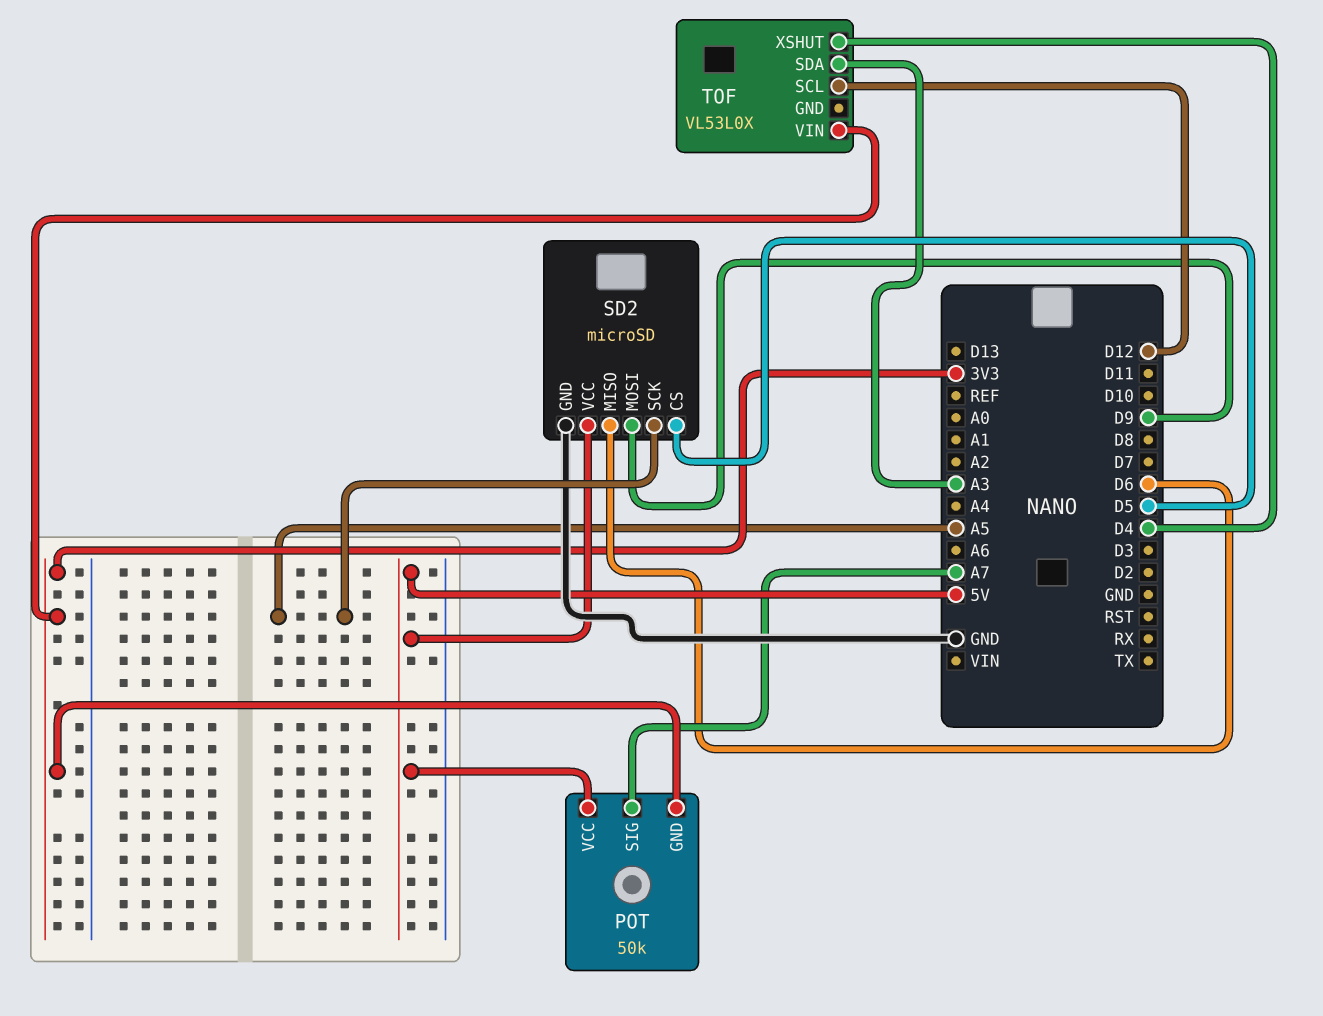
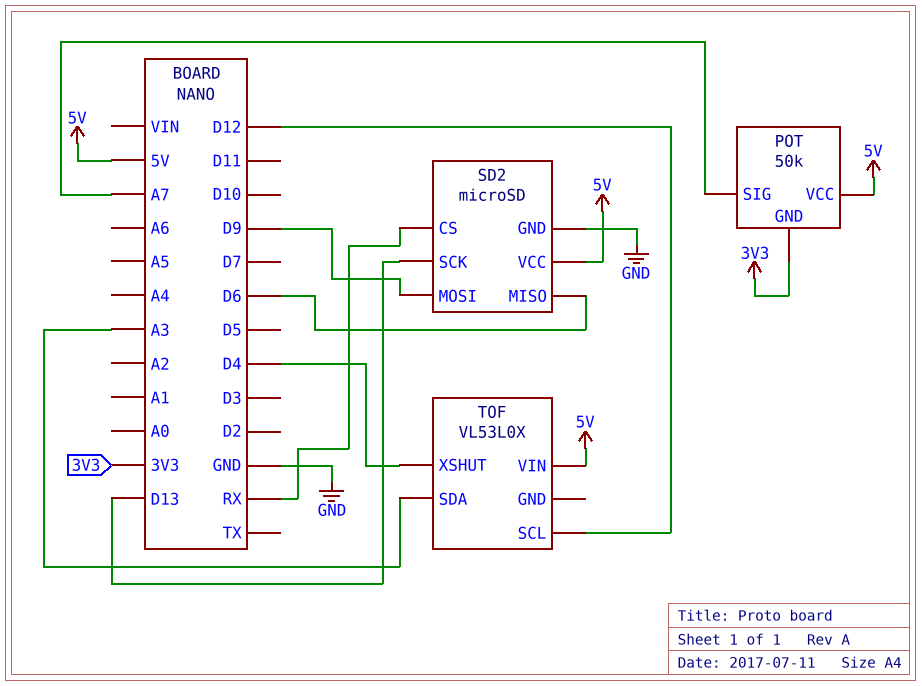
SD2 pin CS: D5 -> RX
SD2 pin SCK: A5 -> D13
TOF pin VIN: 3V3 -> 5V

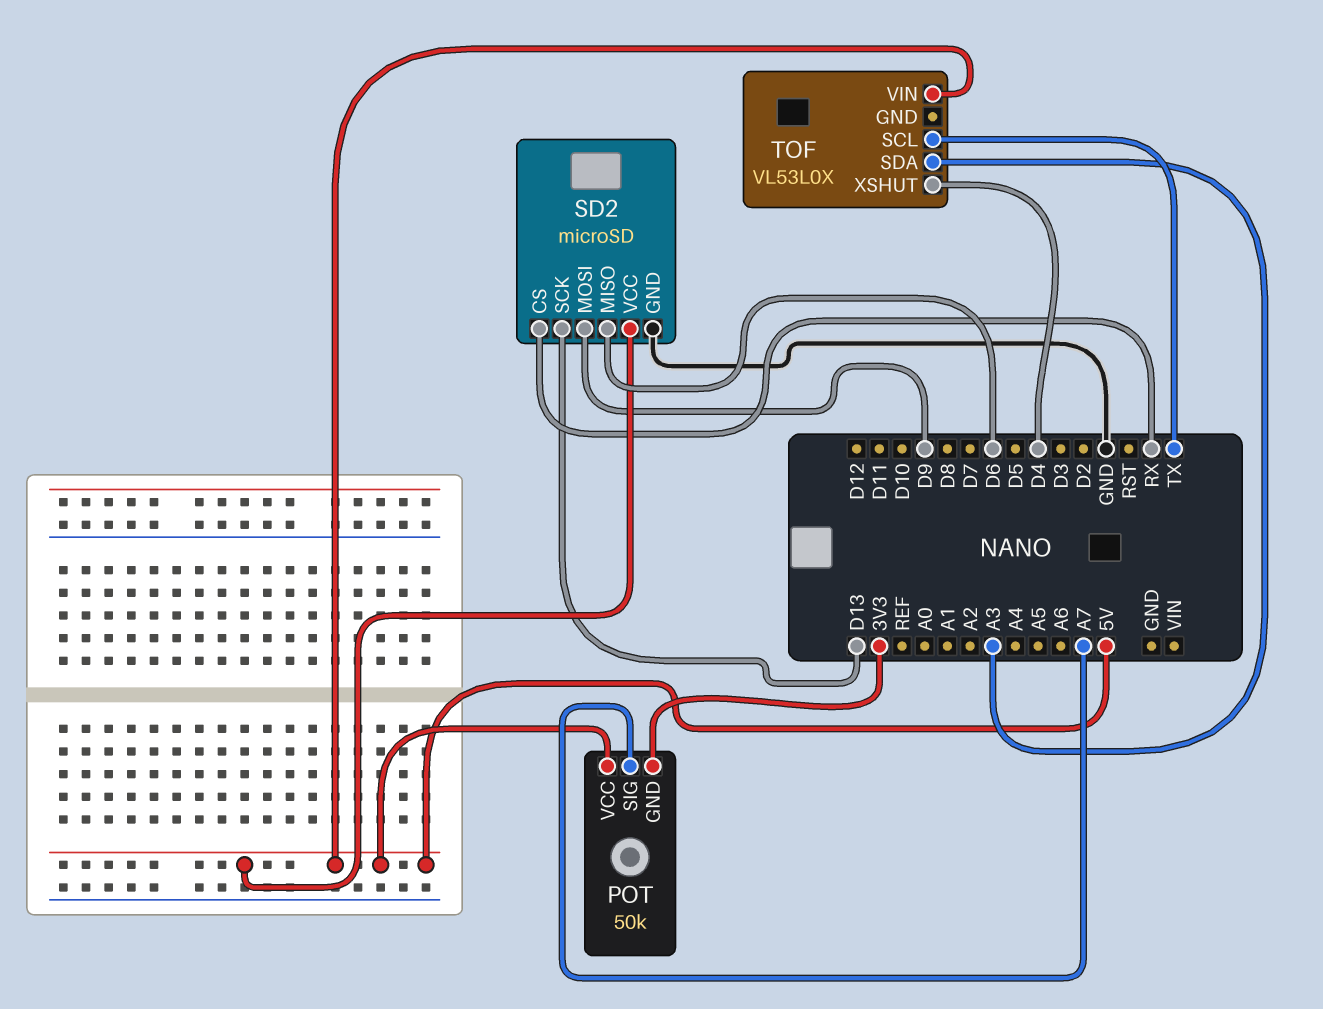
TOF pin SCL: D12 -> TX

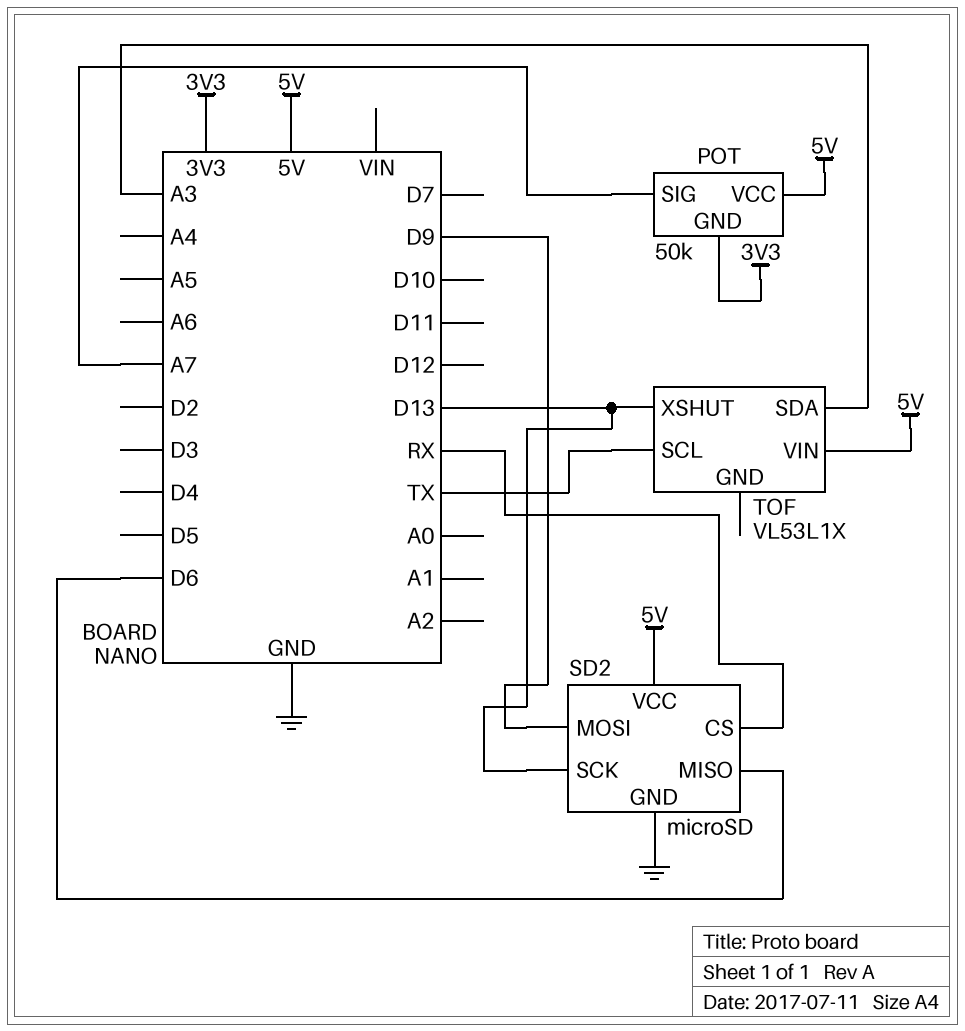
TOF: VL53L0X -> VL53L1X
TOF pin XSHUT: D4 -> D13

